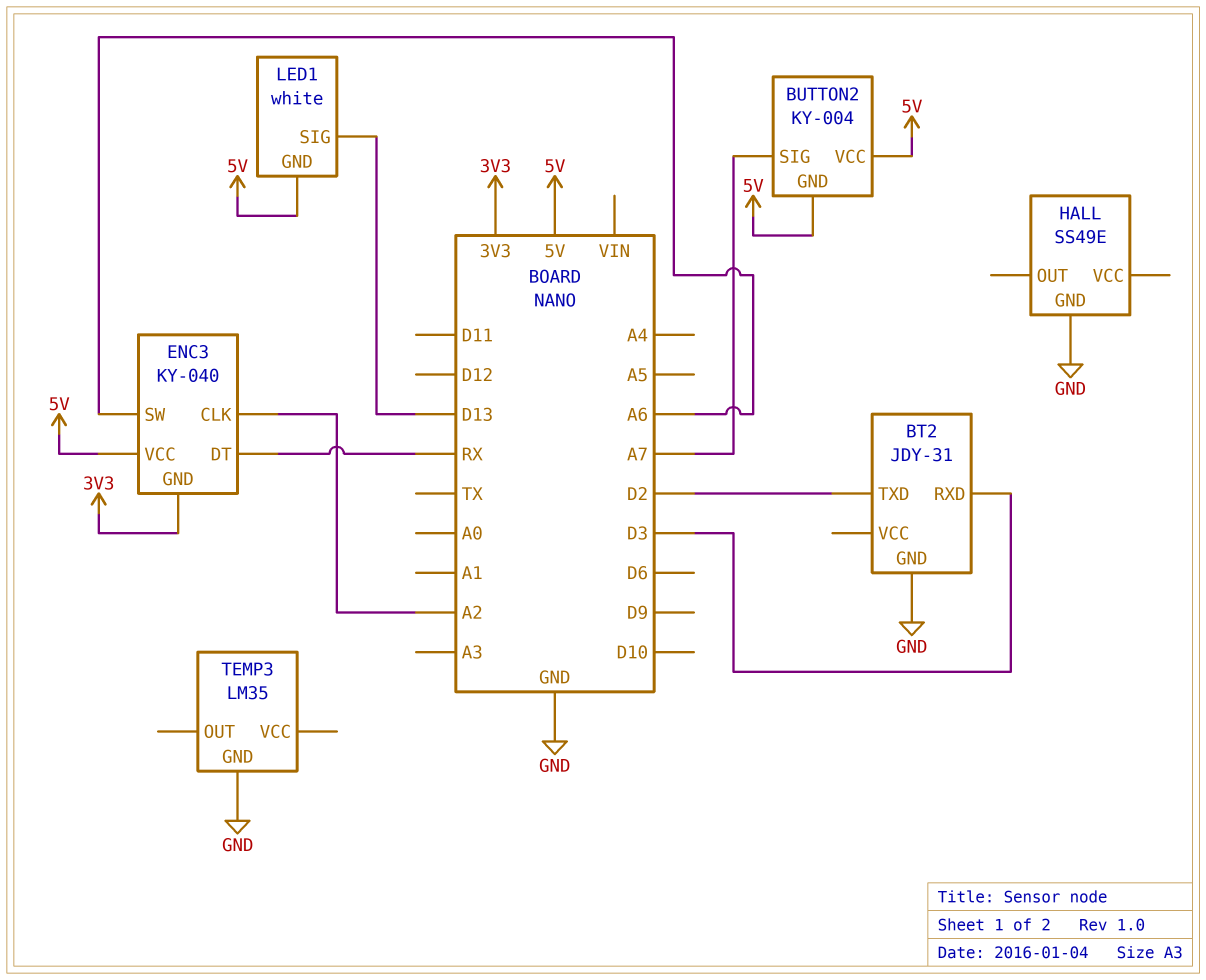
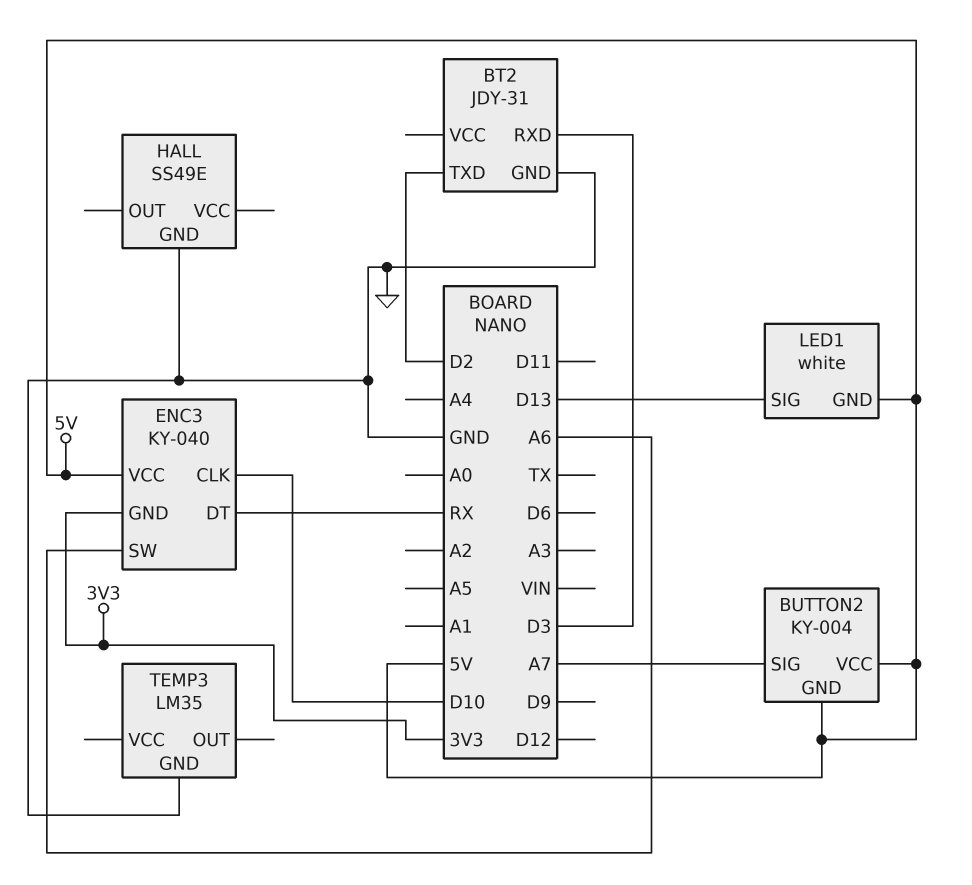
ENC3 pin CLK: A2 -> D10

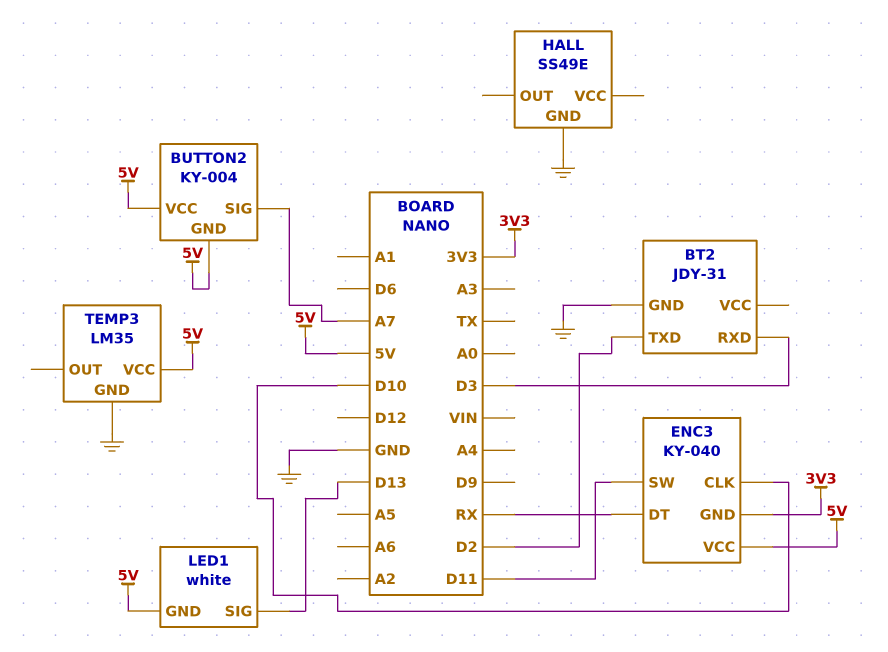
ENC3 pin SW: A6 -> D11
TEMP3 pin VCC: none -> 5V

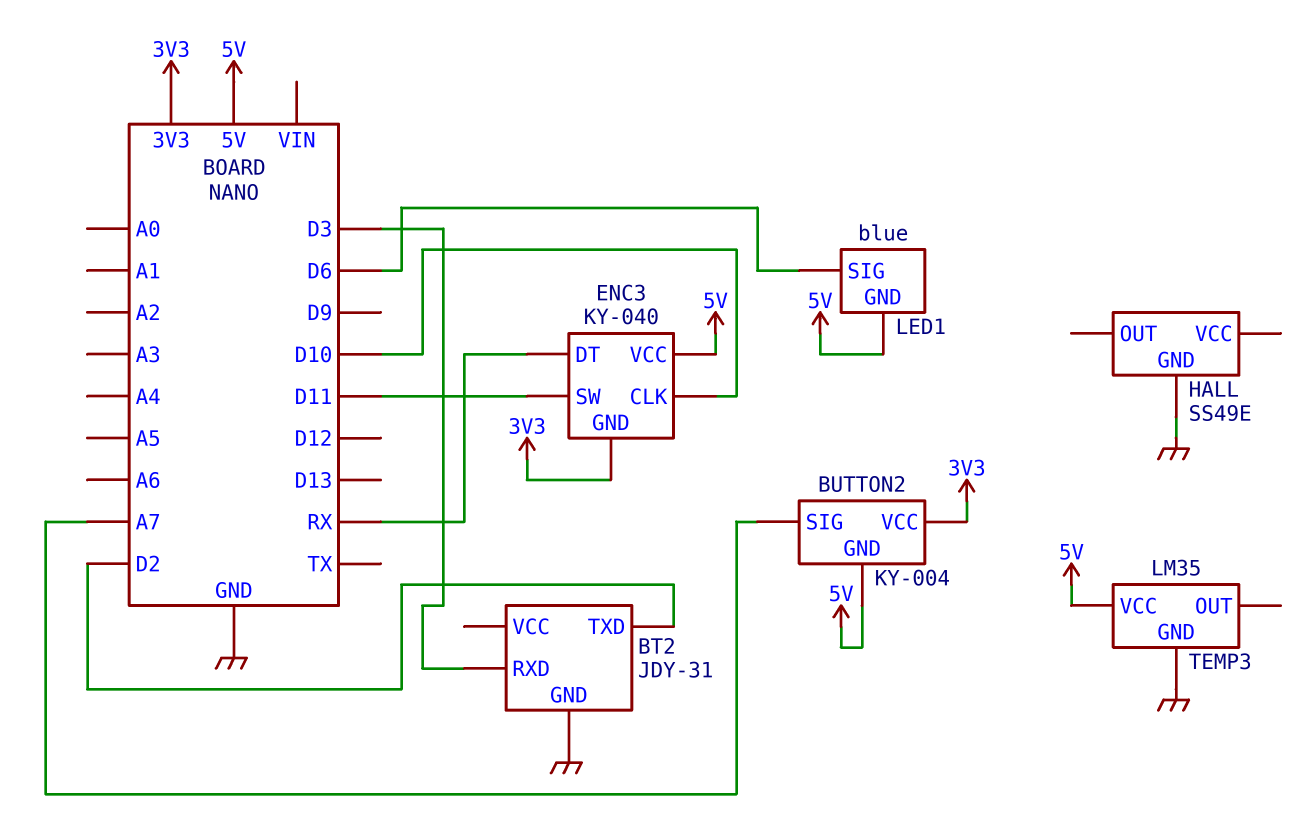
BUTTON2 pin VCC: 5V -> 3V3
LED1: white -> blue
LED1 pin SIG: D13 -> D6

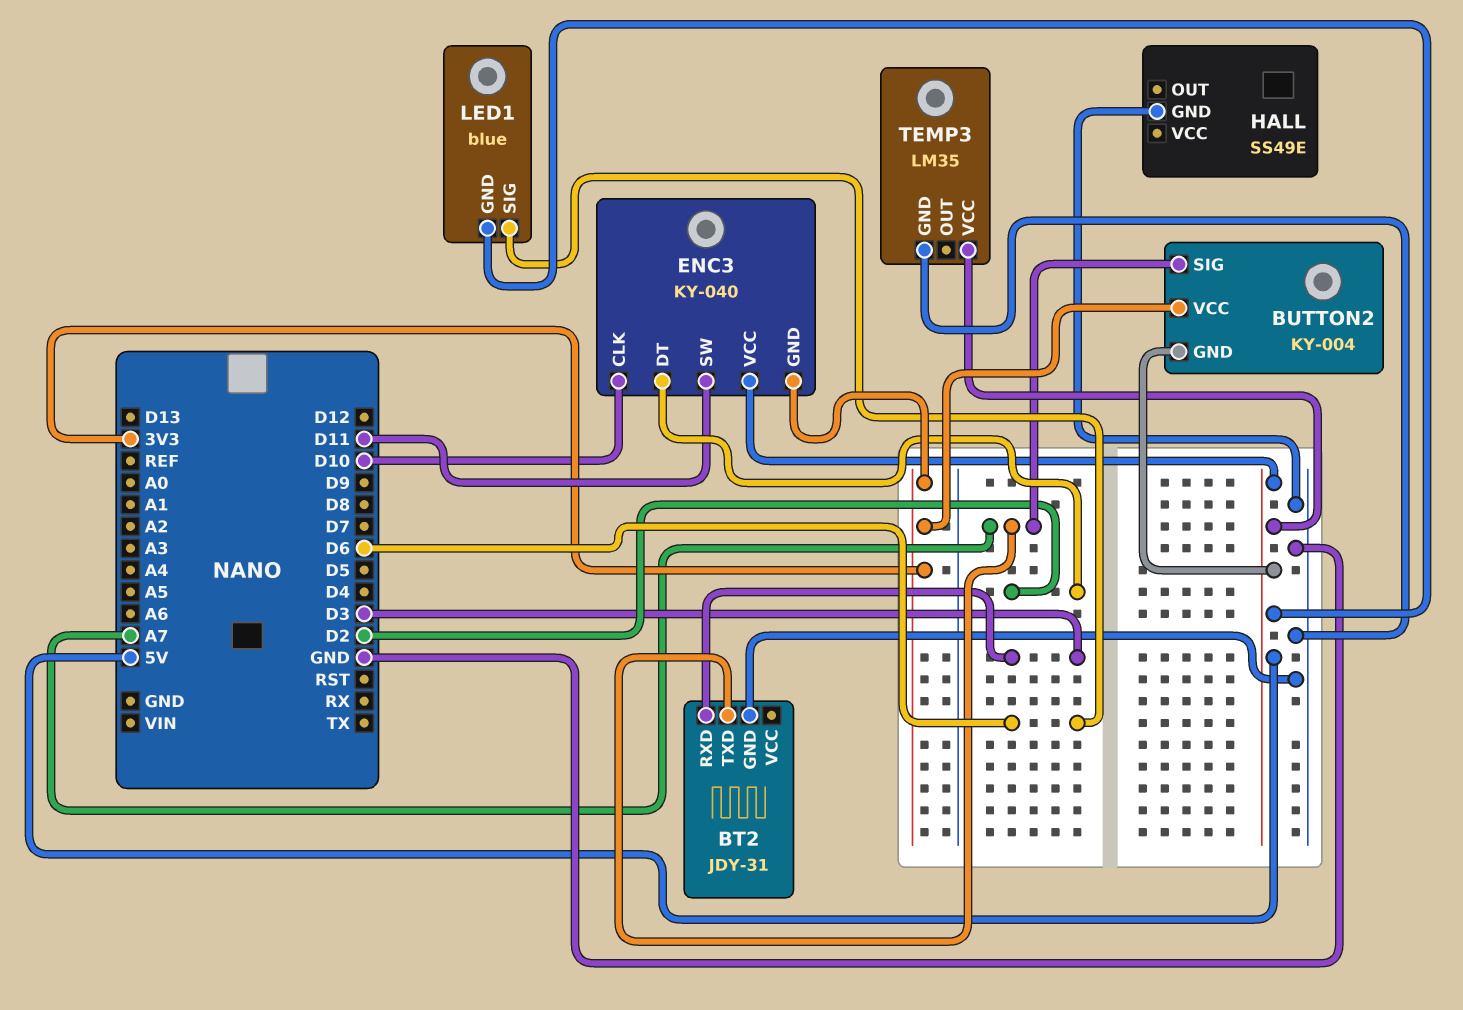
BT2 pin TXD: D2 -> A7
ENC3 pin DT: RX -> D2

